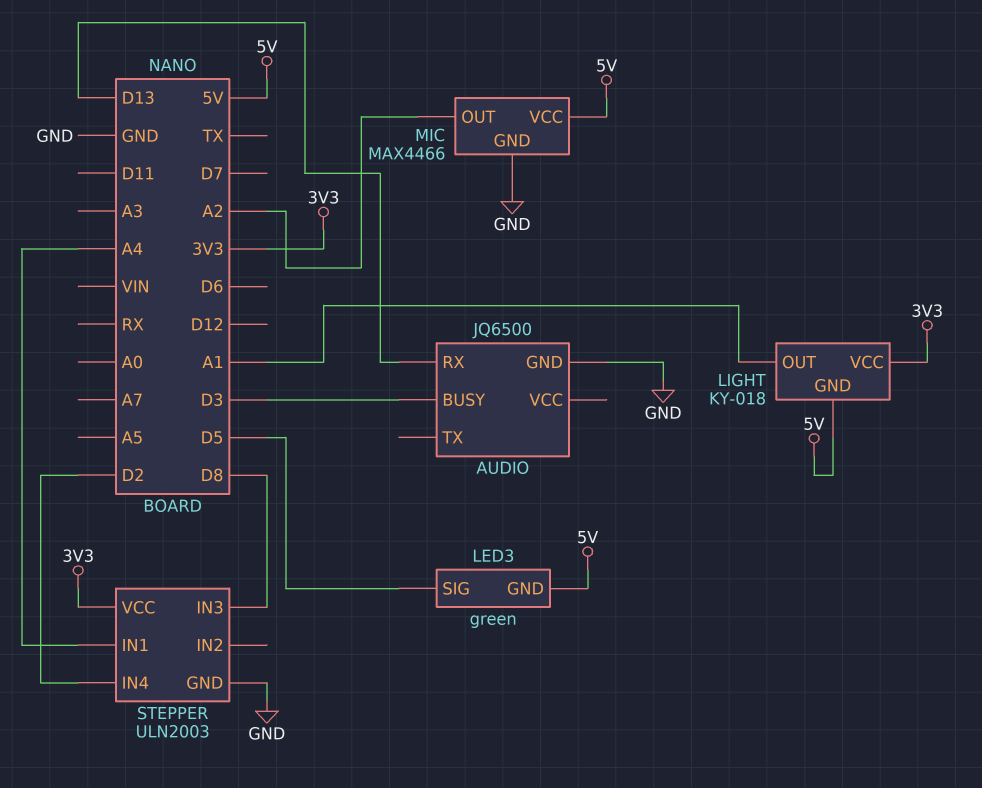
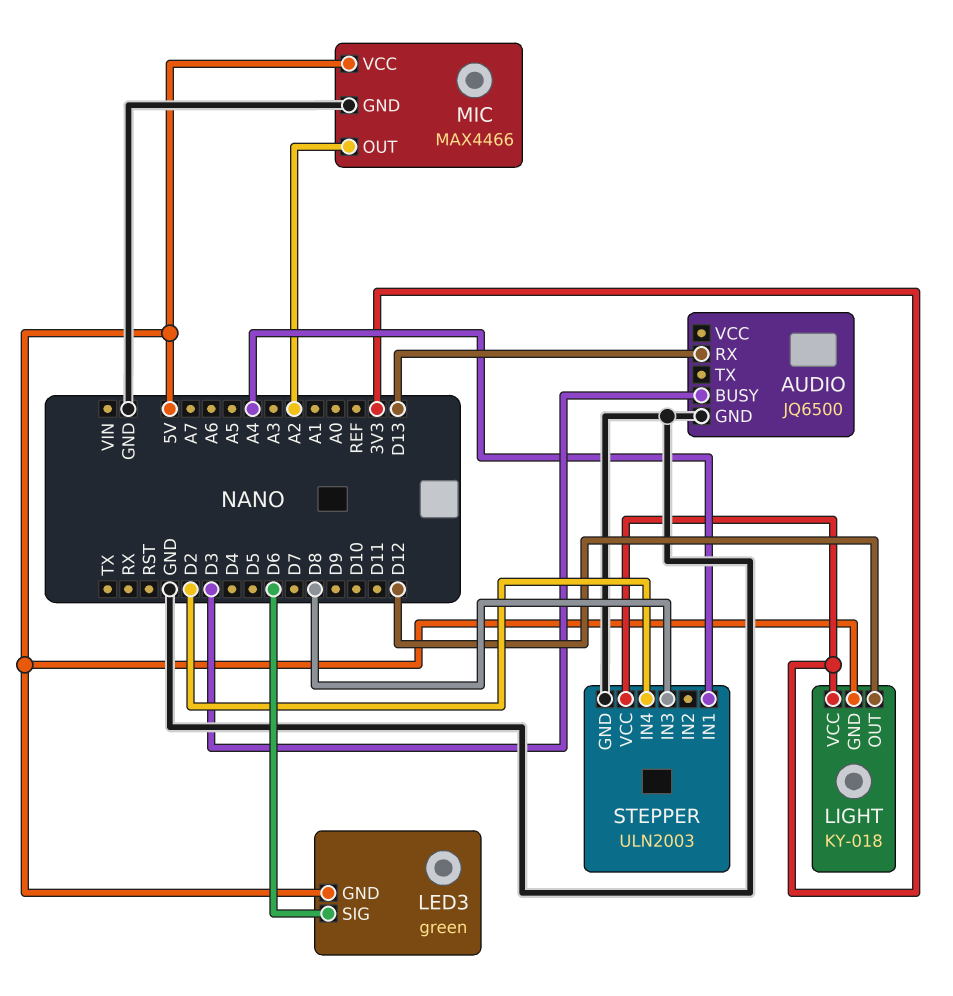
LED3 pin SIG: D5 -> D6
LIGHT pin OUT: A1 -> D12

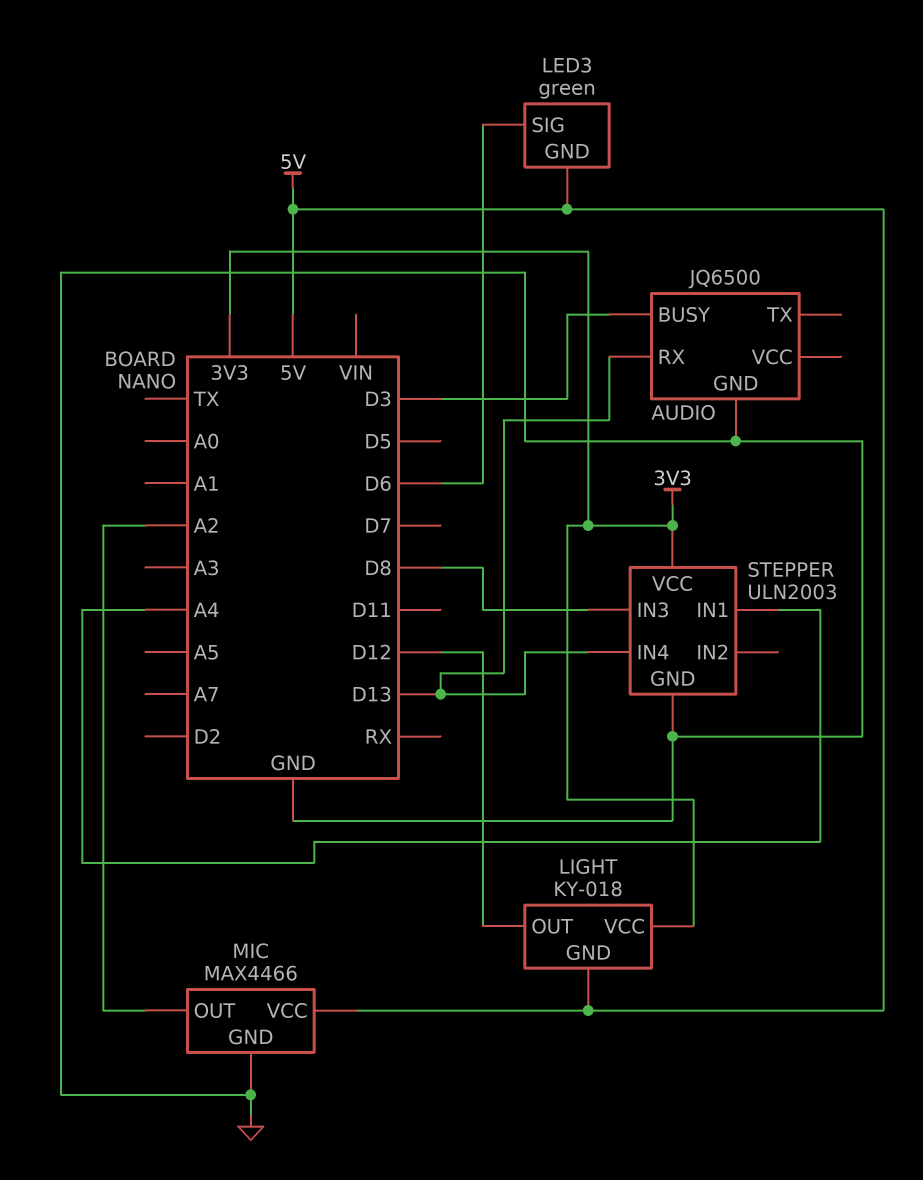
STEPPER pin IN4: D2 -> D13

